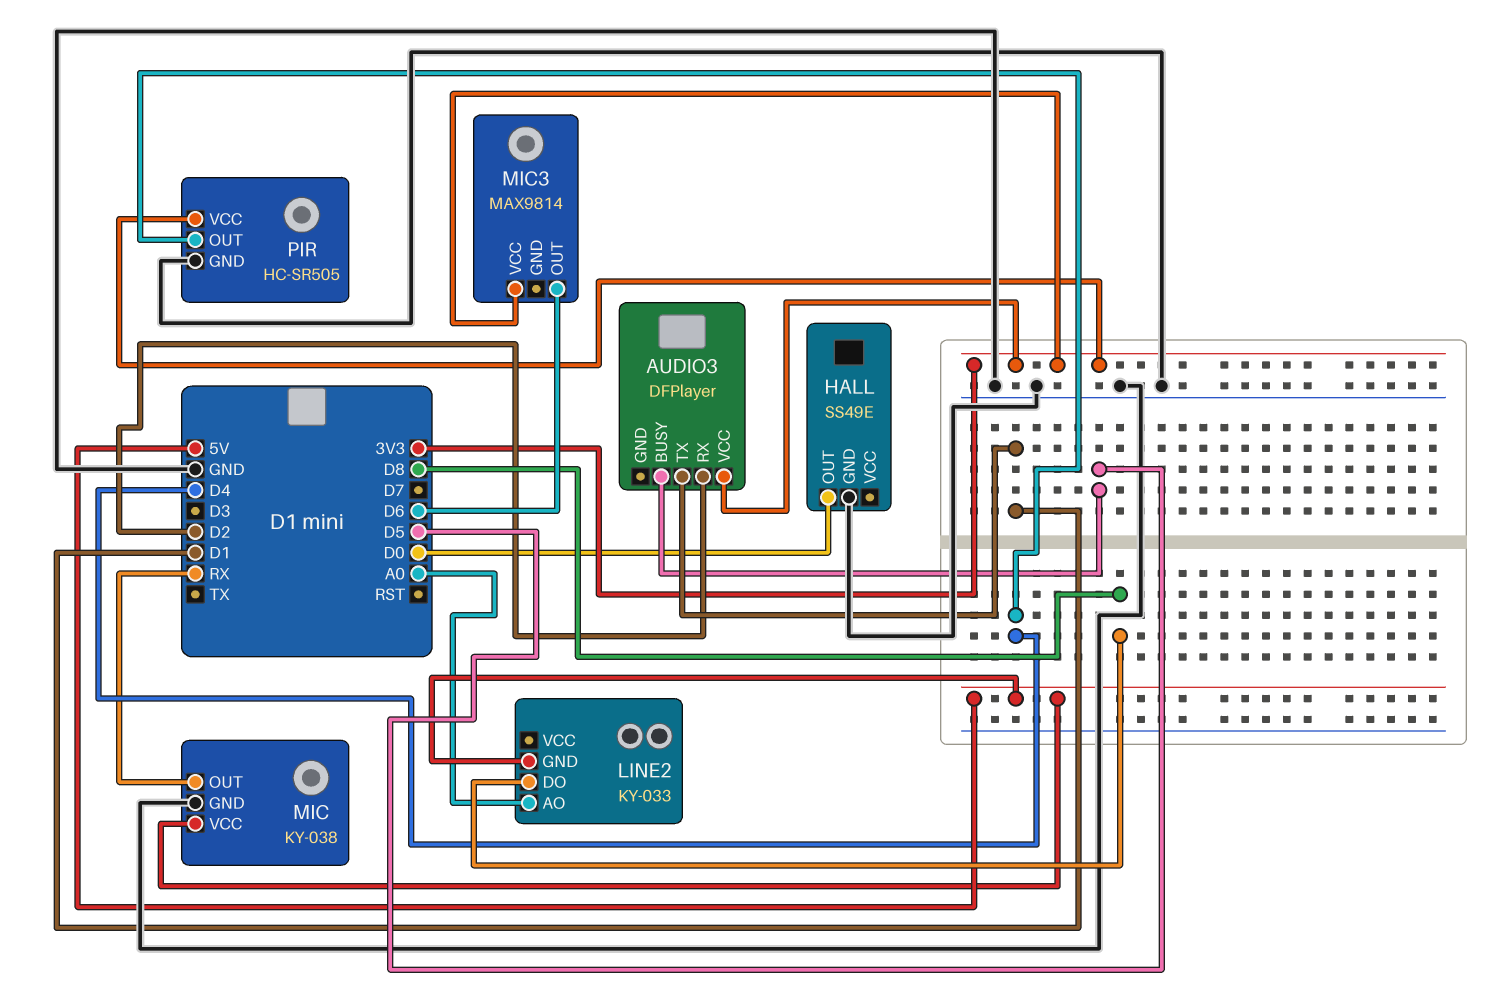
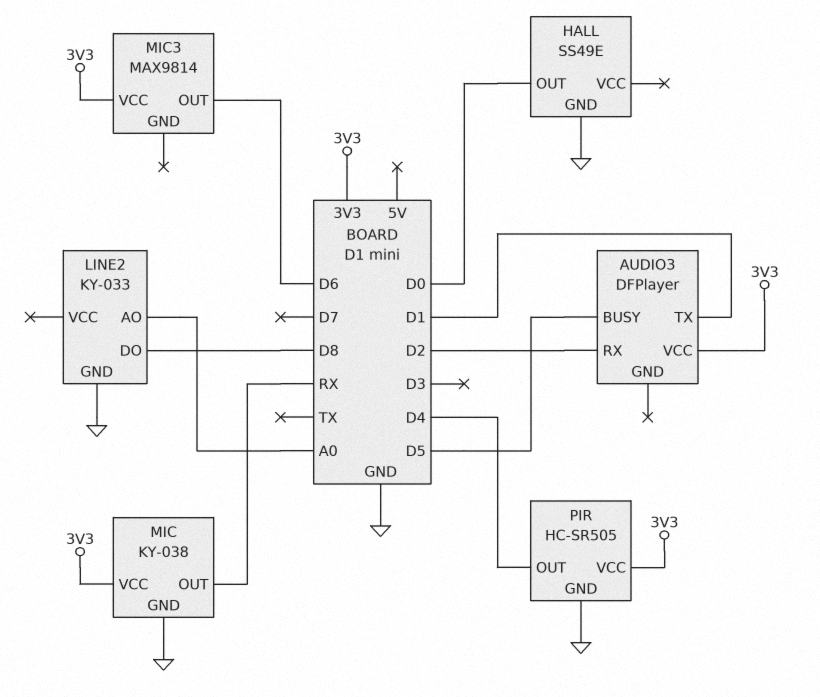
LINE2 pin GND: 5V -> GND
MIC pin VCC: 5V -> 3V3

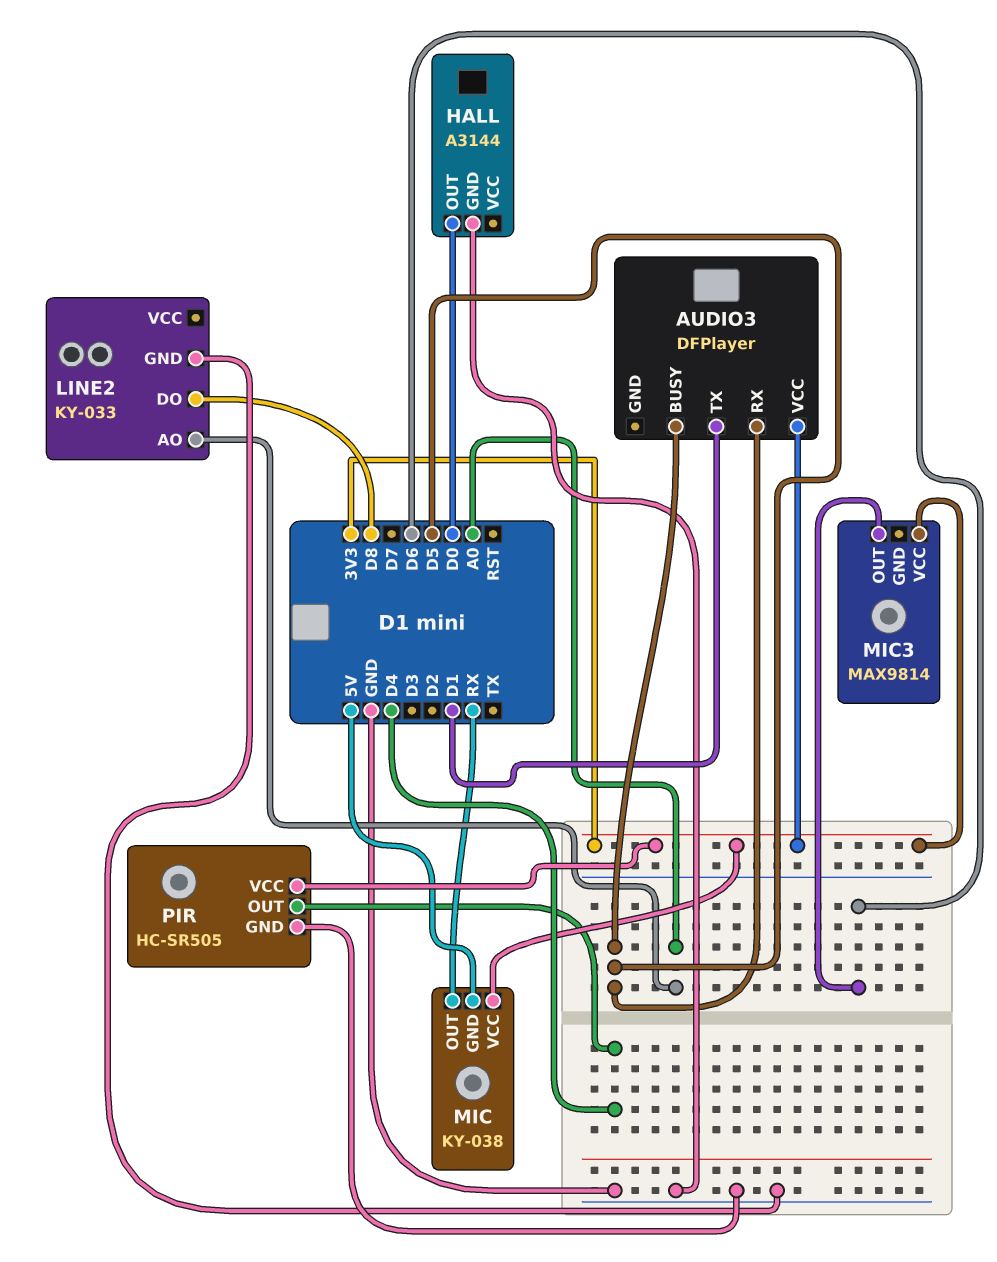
AUDIO3 pin RX: D2 -> D5
HALL: SS49E -> A3144
MIC pin GND: GND -> 5V

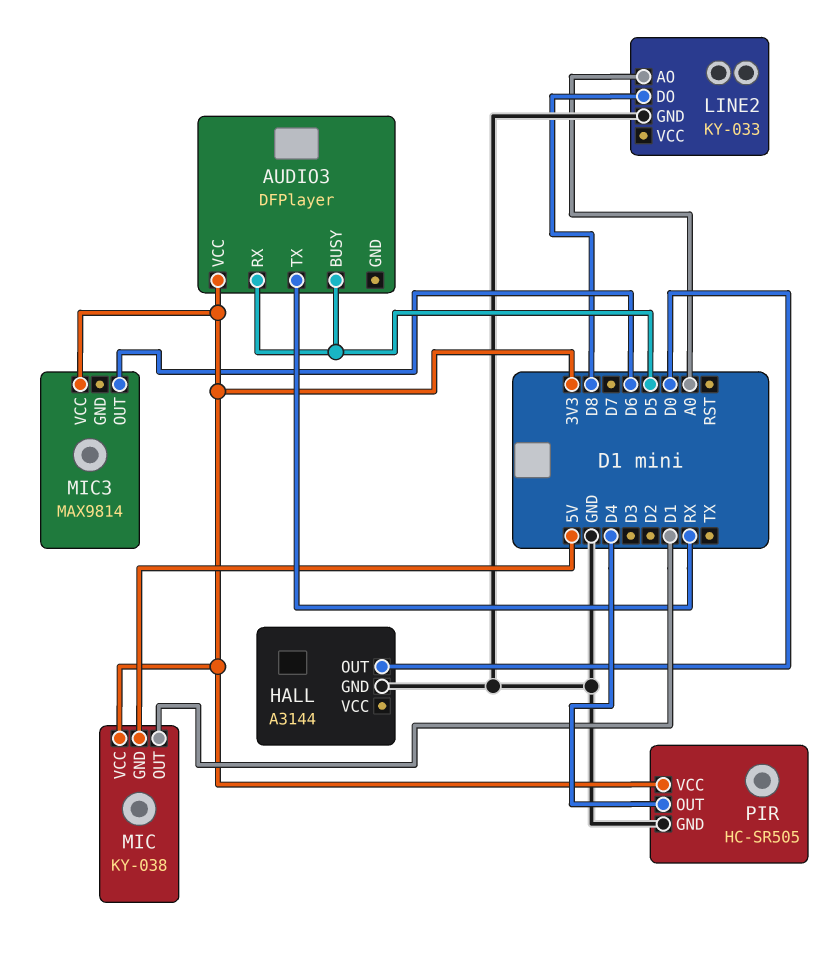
AUDIO3 pin TX: D1 -> RX
MIC pin OUT: RX -> D1

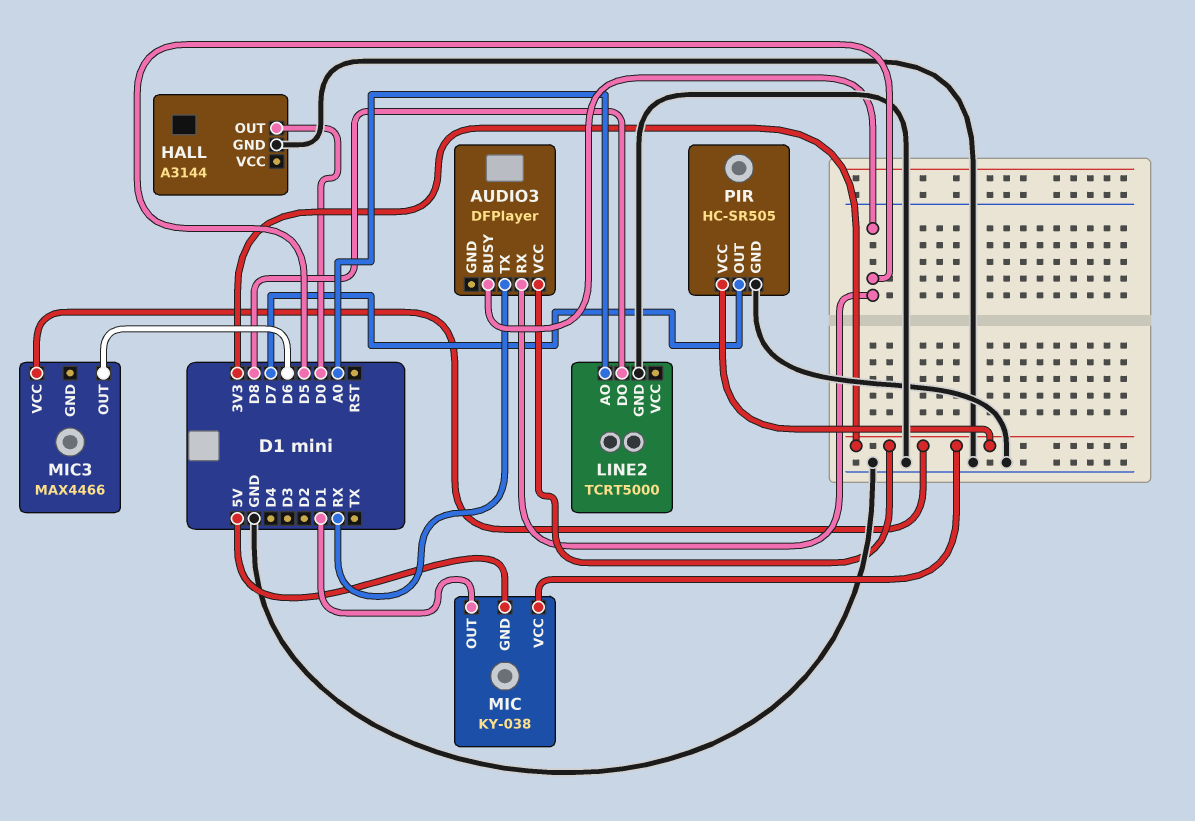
LINE2: KY-033 -> TCRT5000
MIC3: MAX9814 -> MAX4466
PIR pin OUT: D4 -> D7

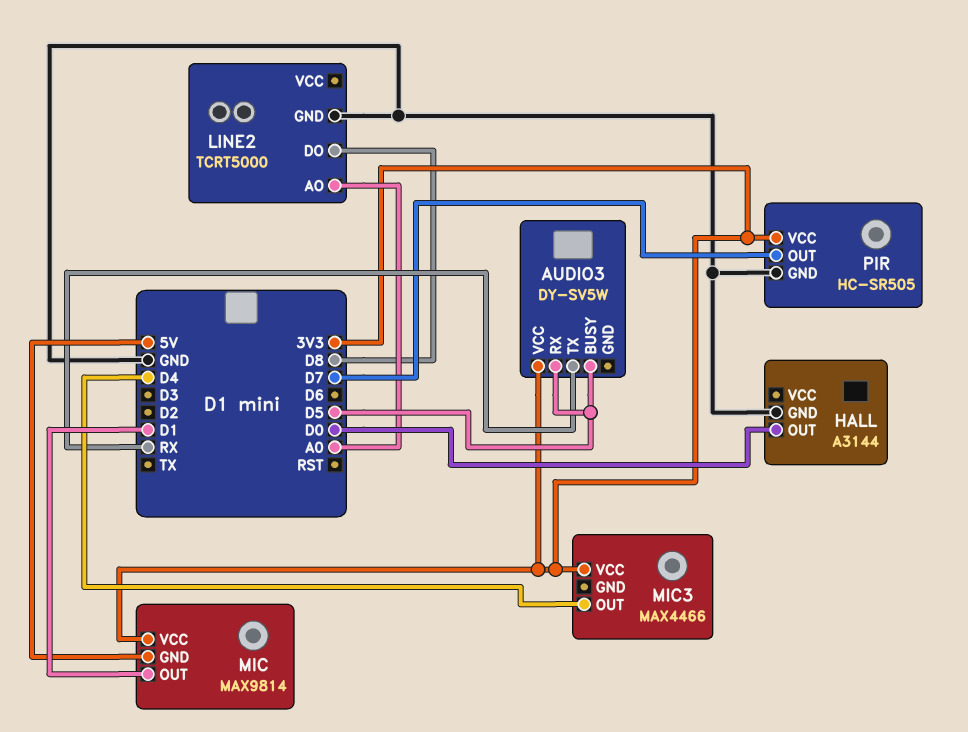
AUDIO3: DFPlayer -> DY-SV5W
MIC: KY-038 -> MAX9814
MIC3 pin OUT: D6 -> D4

